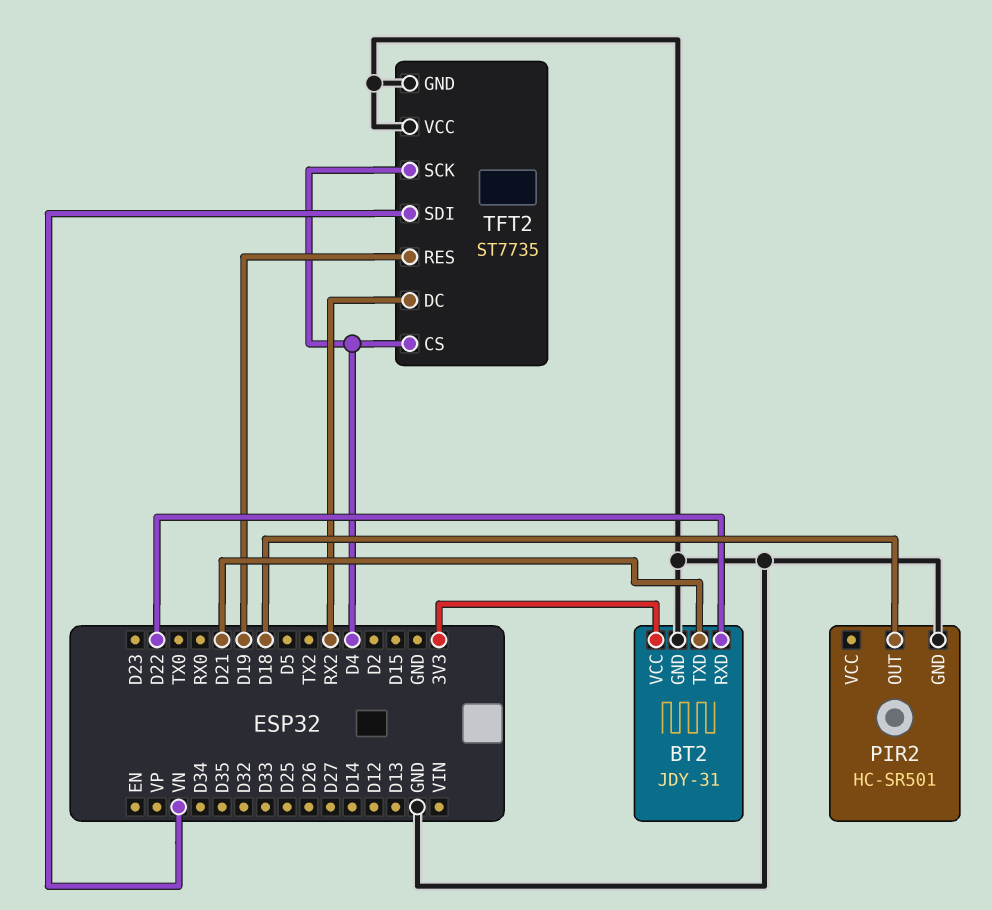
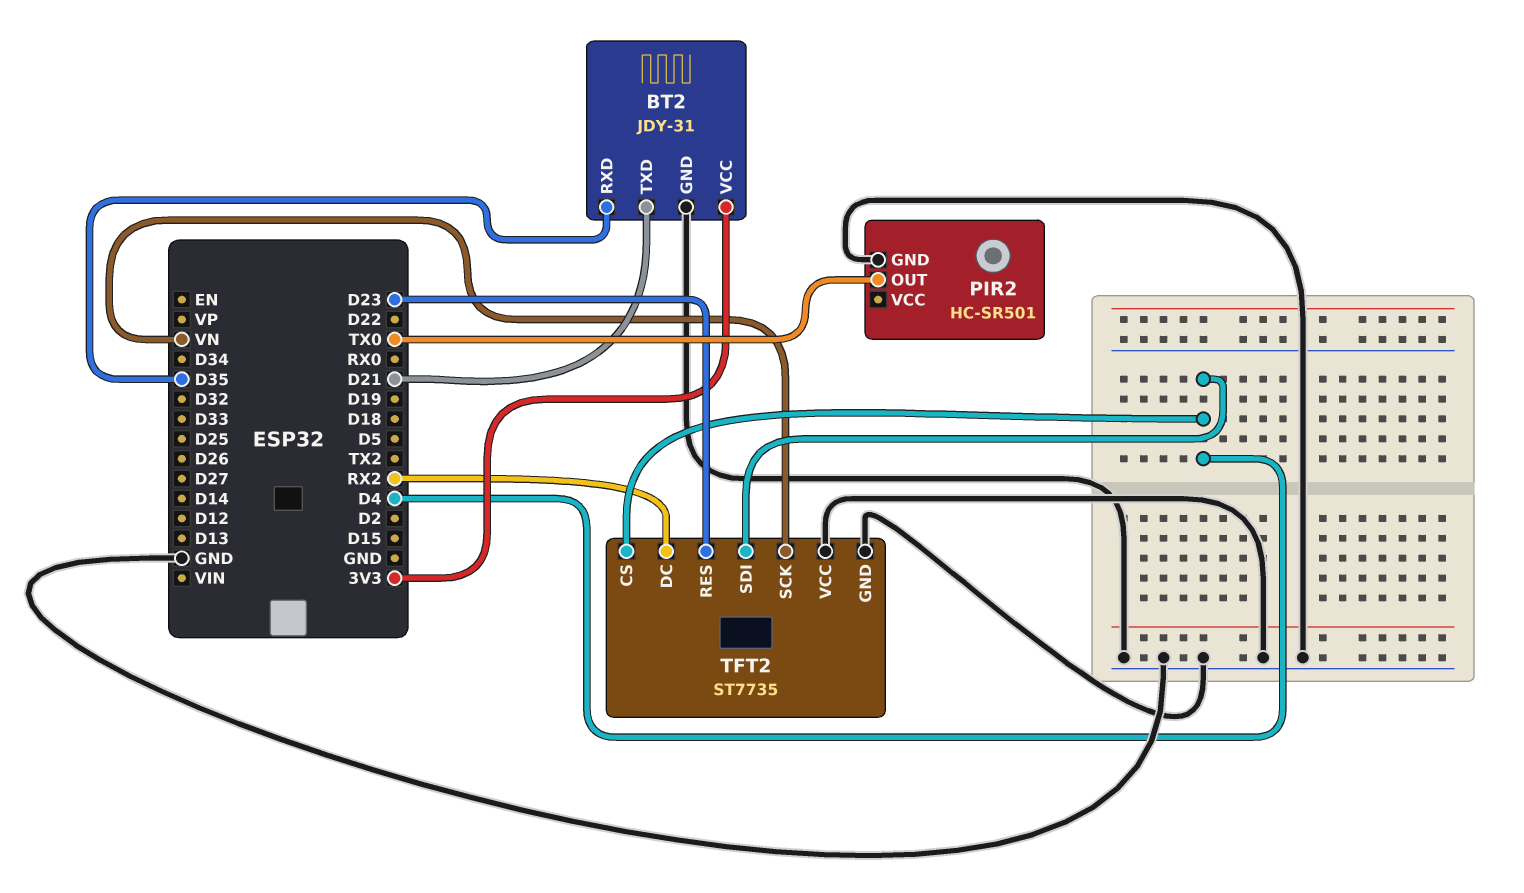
BT2 pin RXD: D22 -> D35
PIR2 pin OUT: D18 -> TX0
TFT2 pin RES: D19 -> D23
TFT2 pin SCK: D4 -> VN
TFT2 pin SDI: VN -> D4

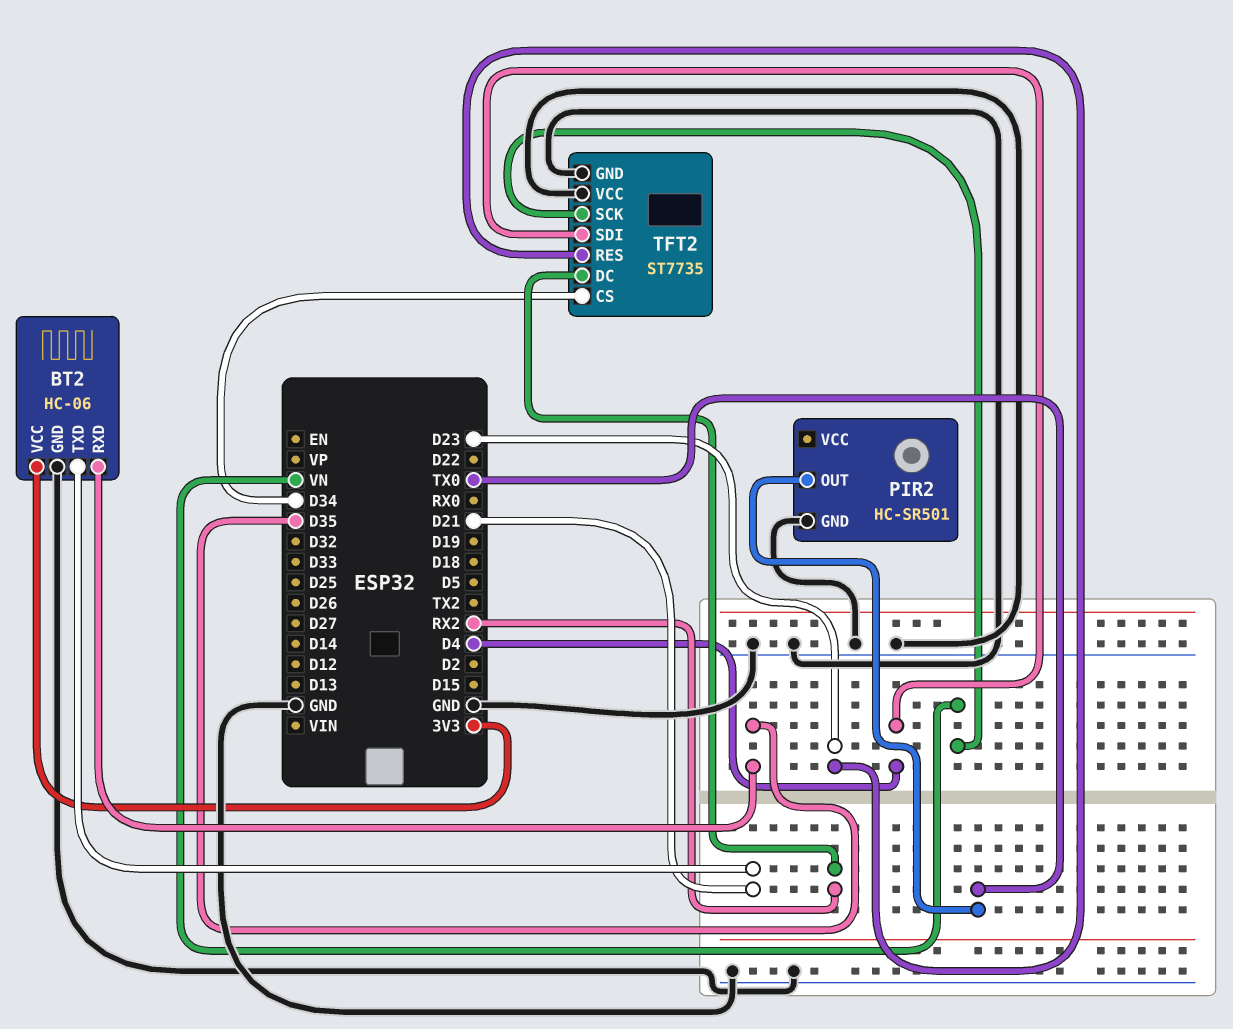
BT2: JDY-31 -> HC-06
TFT2 pin CS: D4 -> D34

